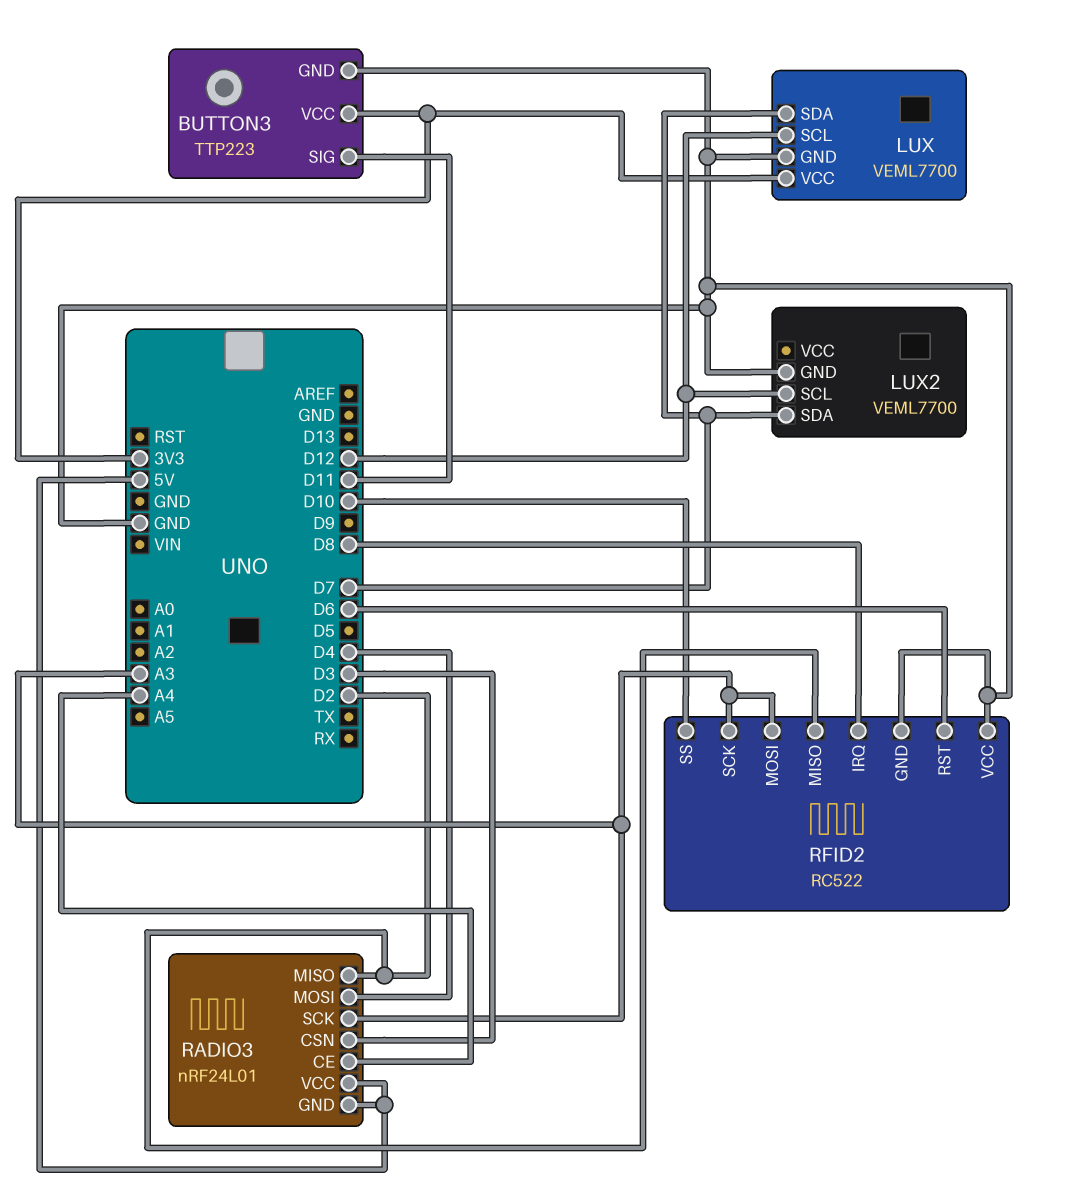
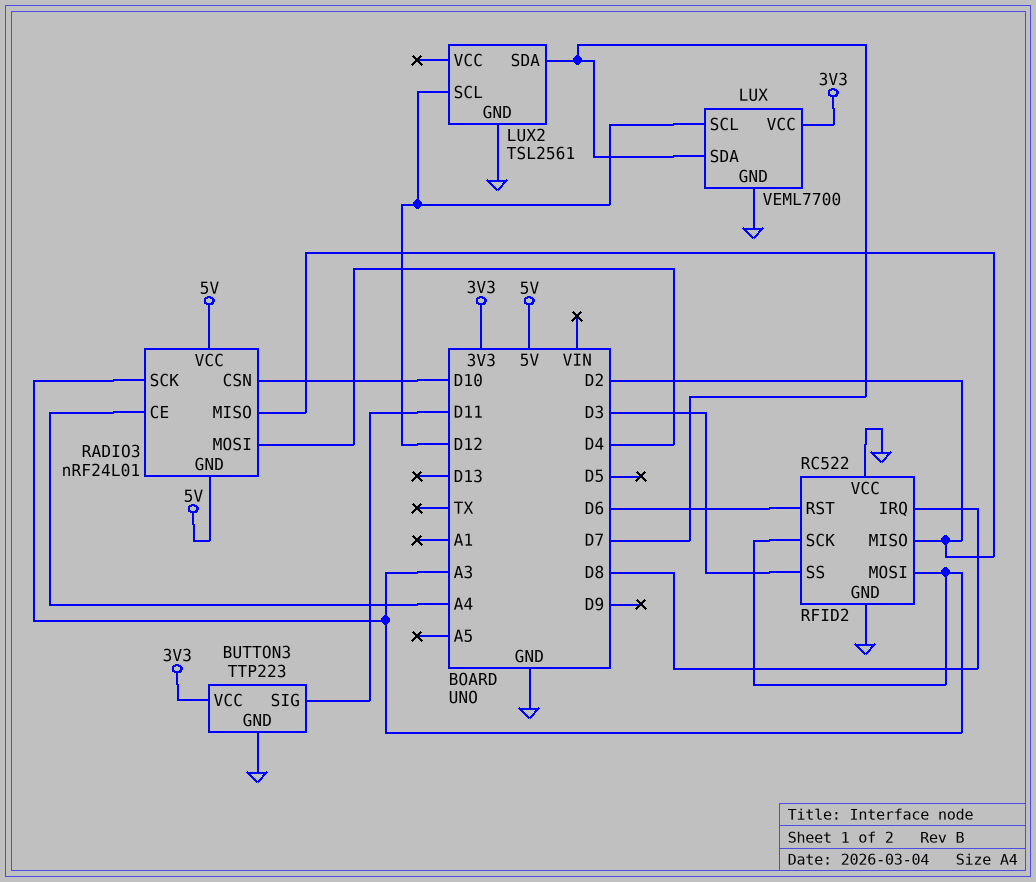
LUX2: VEML7700 -> TSL2561
RADIO3 pin CSN: D3 -> D10
RFID2 pin SS: D10 -> D3

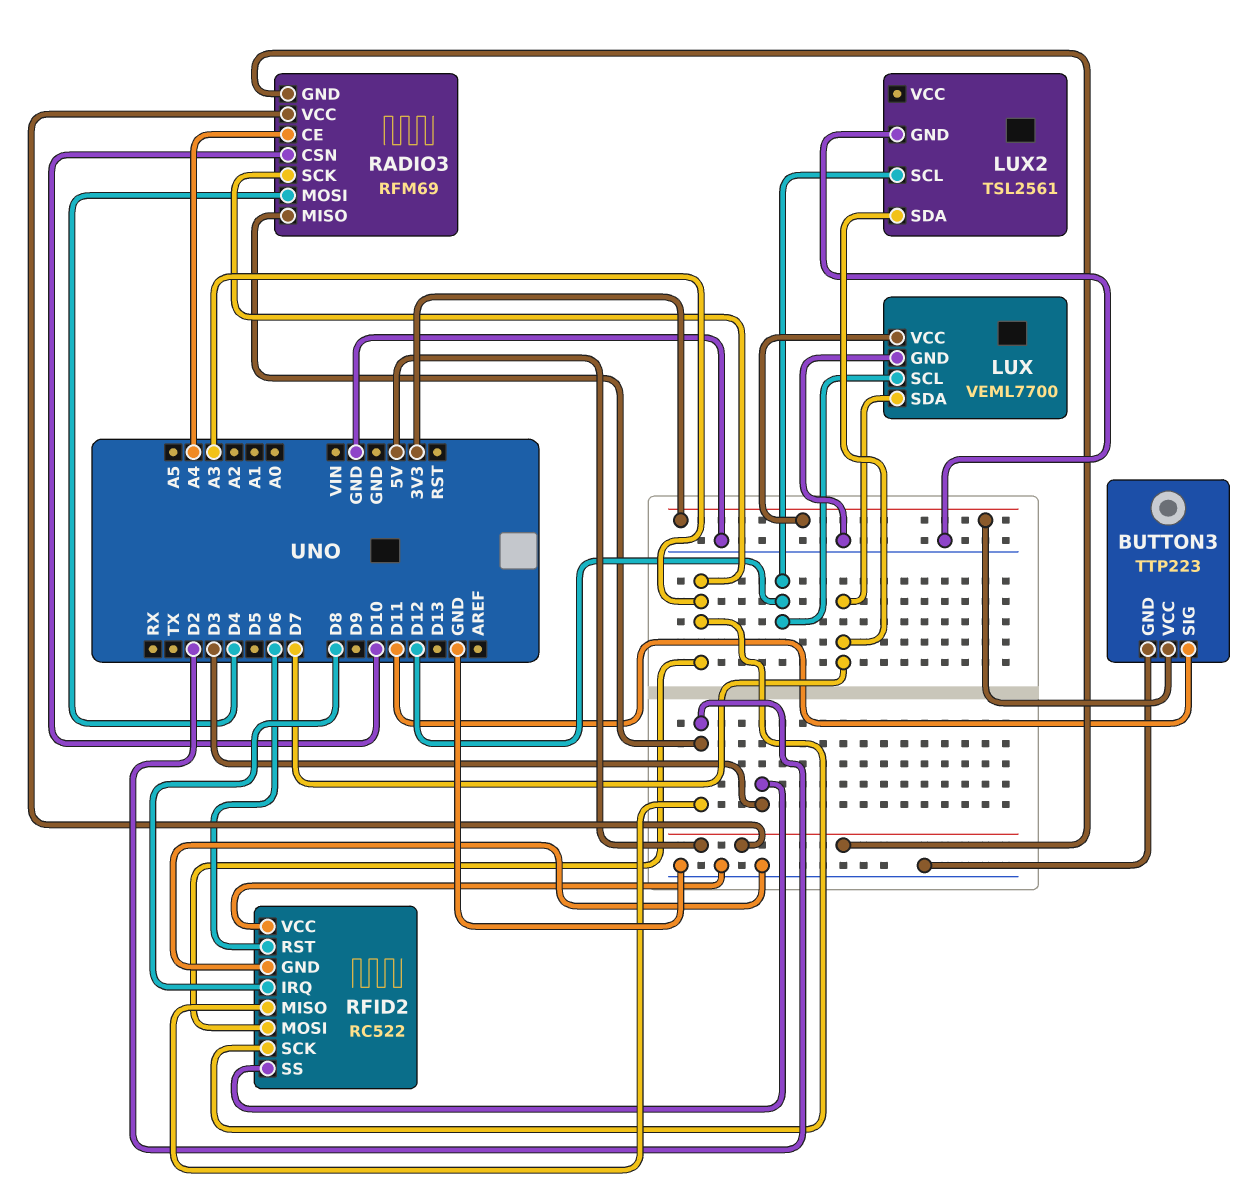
RADIO3: nRF24L01 -> RFM69

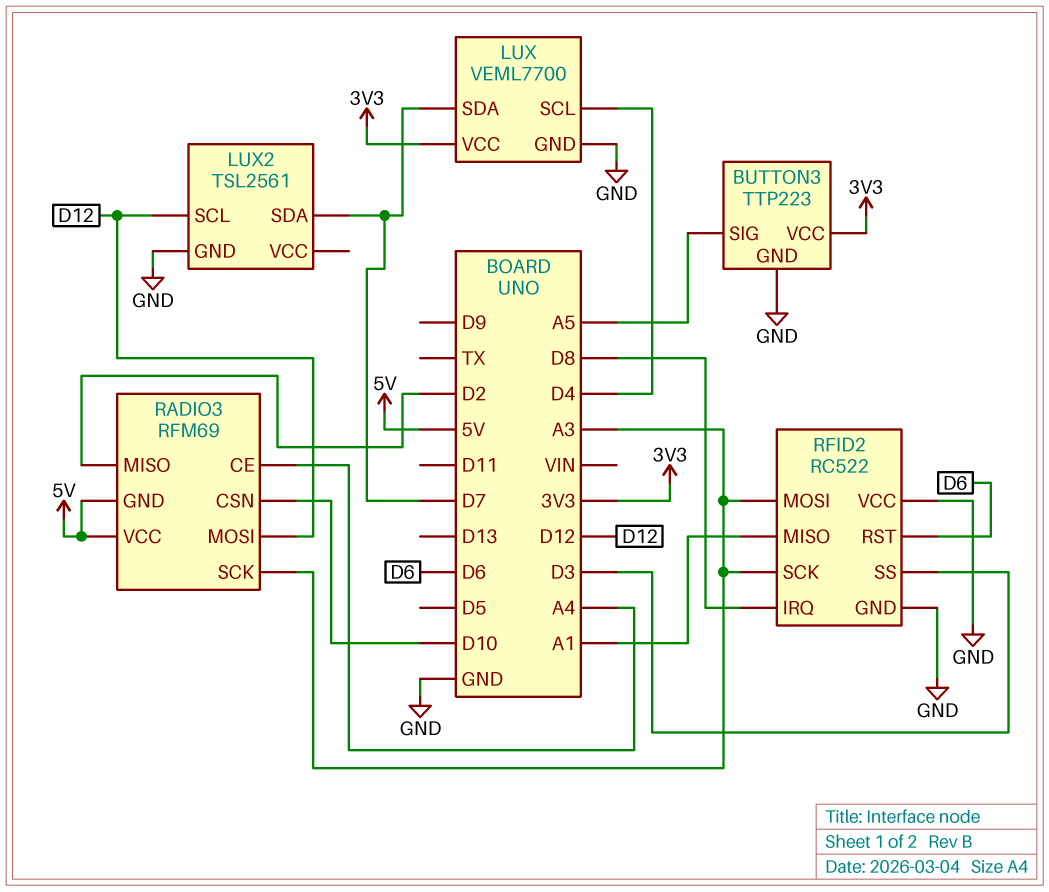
BUTTON3 pin SIG: D11 -> A5
LUX pin SCL: D12 -> D4
RADIO3 pin MOSI: D4 -> D12
RFID2 pin MISO: D2 -> A1

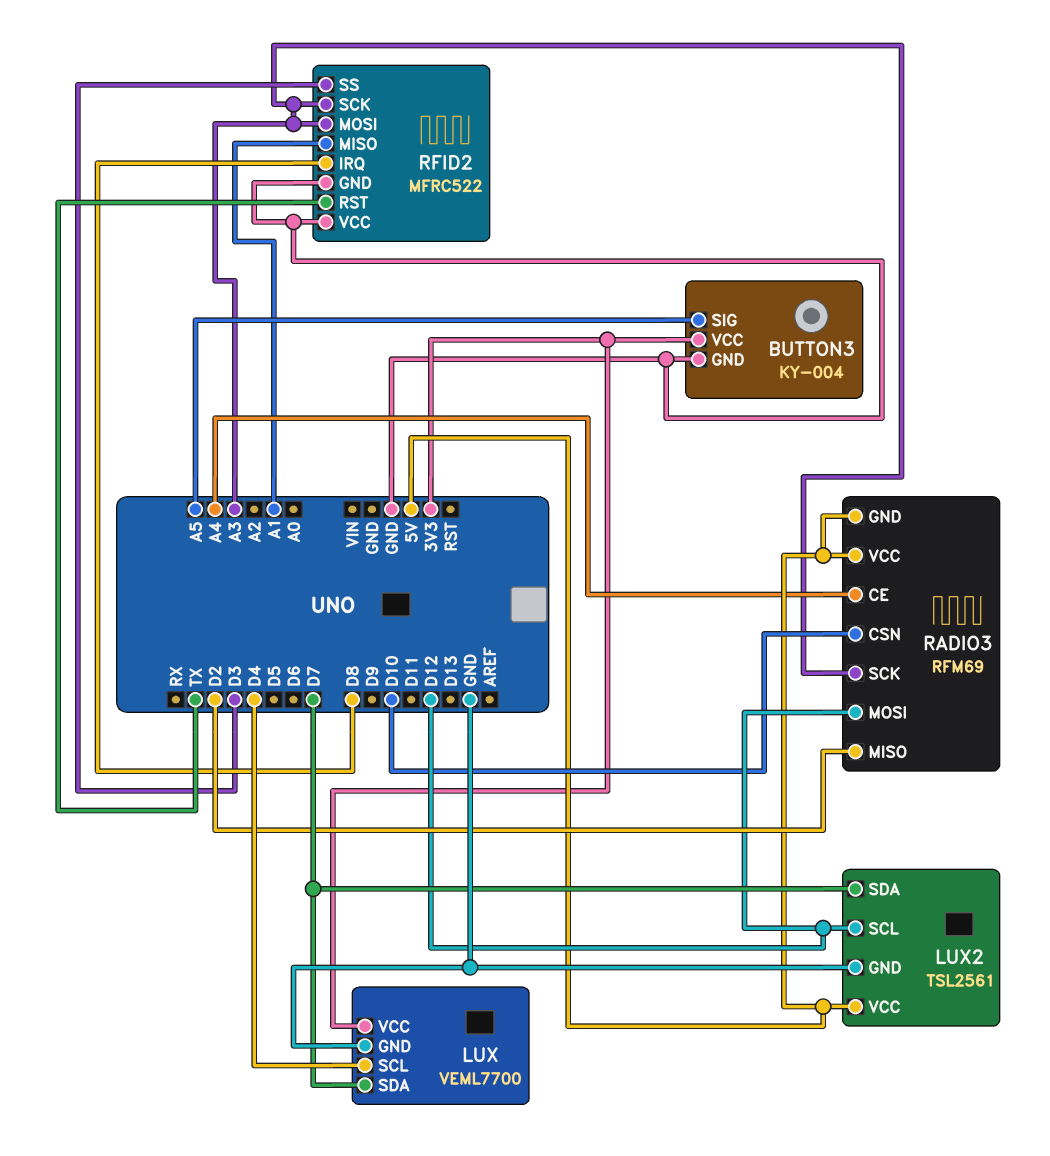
BUTTON3: TTP223 -> KY-004
LUX2 pin VCC: none -> 5V
RFID2: RC522 -> MFRC522
RFID2 pin RST: D6 -> TX

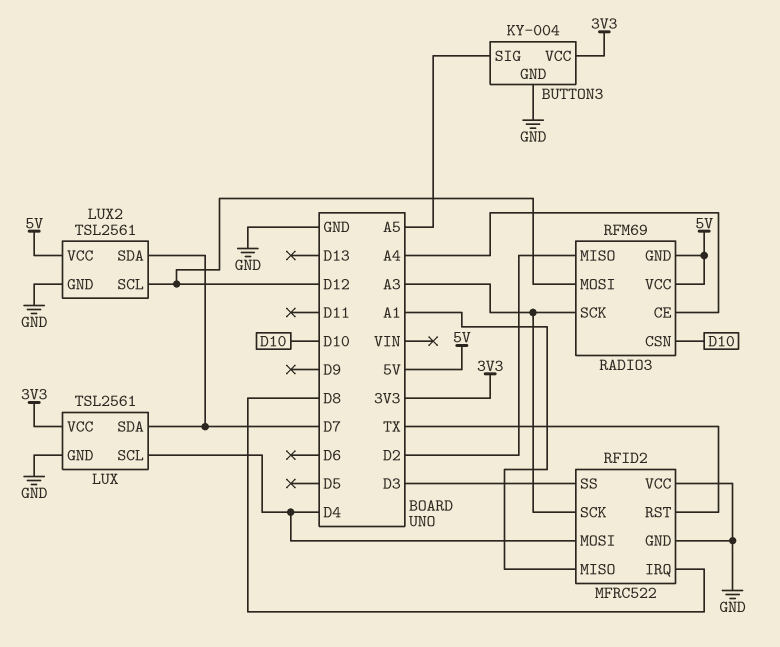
LUX: VEML7700 -> TSL2561
RFID2 pin MOSI: A3 -> D4

